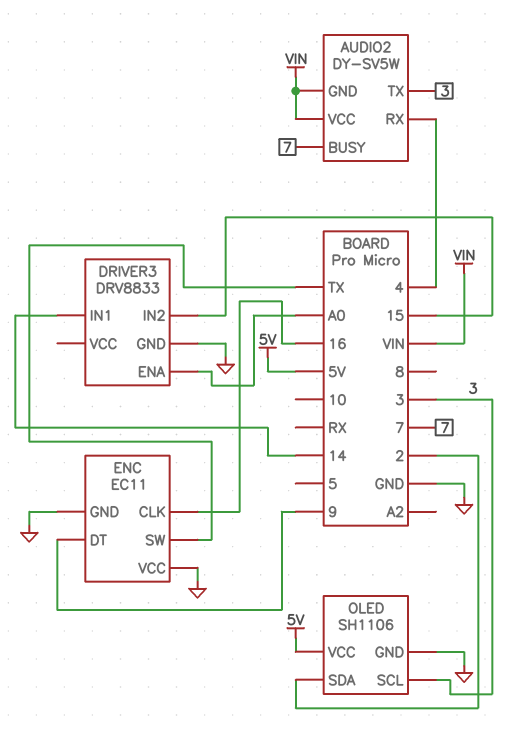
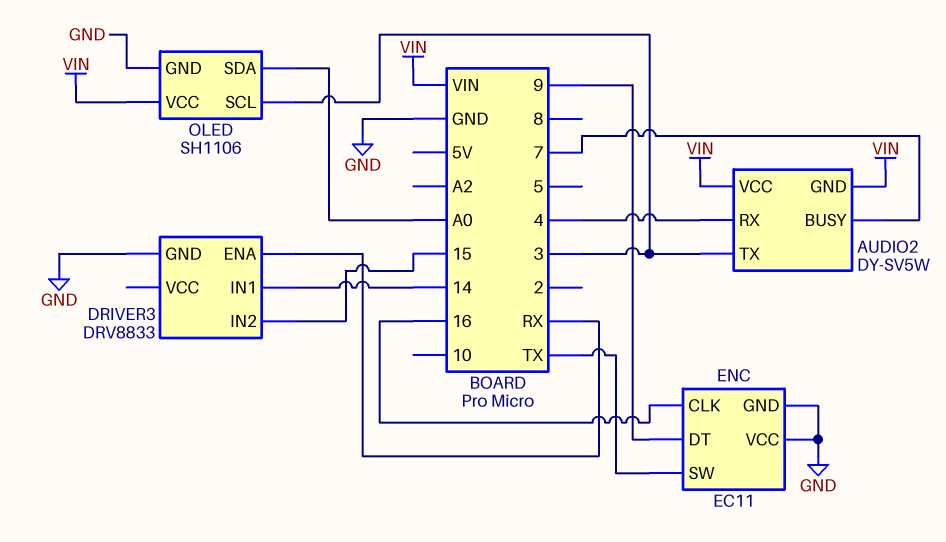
DRIVER3 pin ENA: A0 -> RX
OLED pin SDA: 2 -> A0
OLED pin VCC: 5V -> VIN

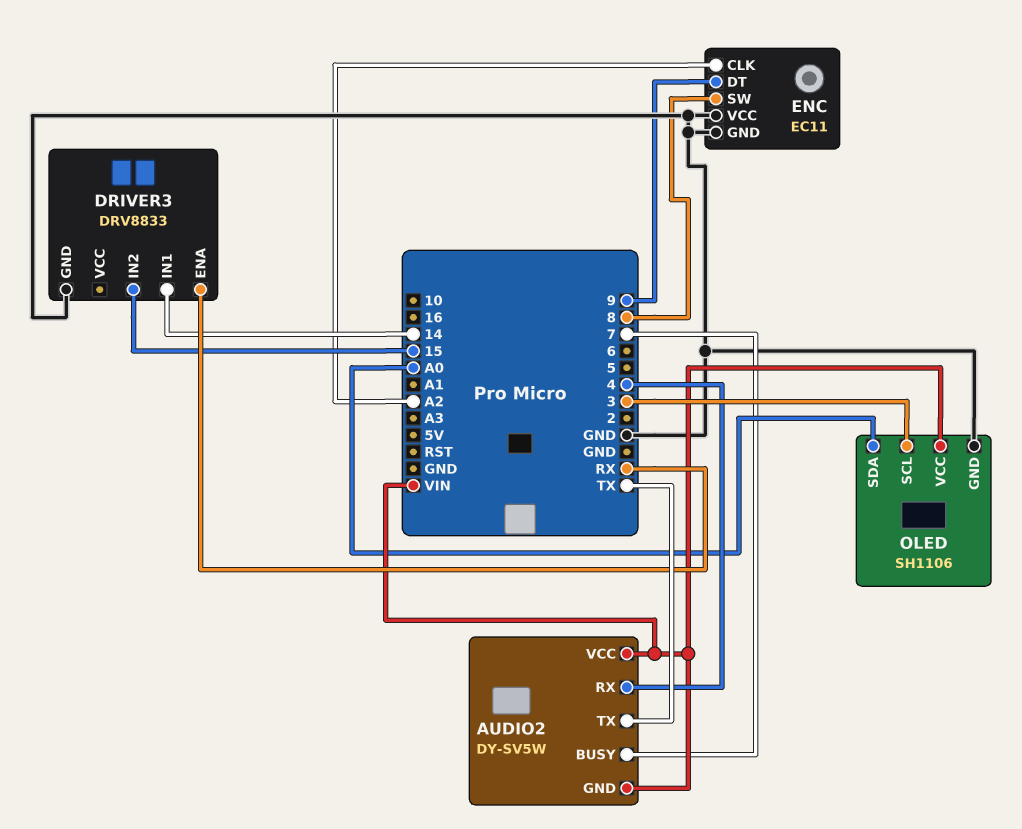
AUDIO2 pin TX: 3 -> TX
ENC pin CLK: 16 -> A2
ENC pin SW: TX -> 8

